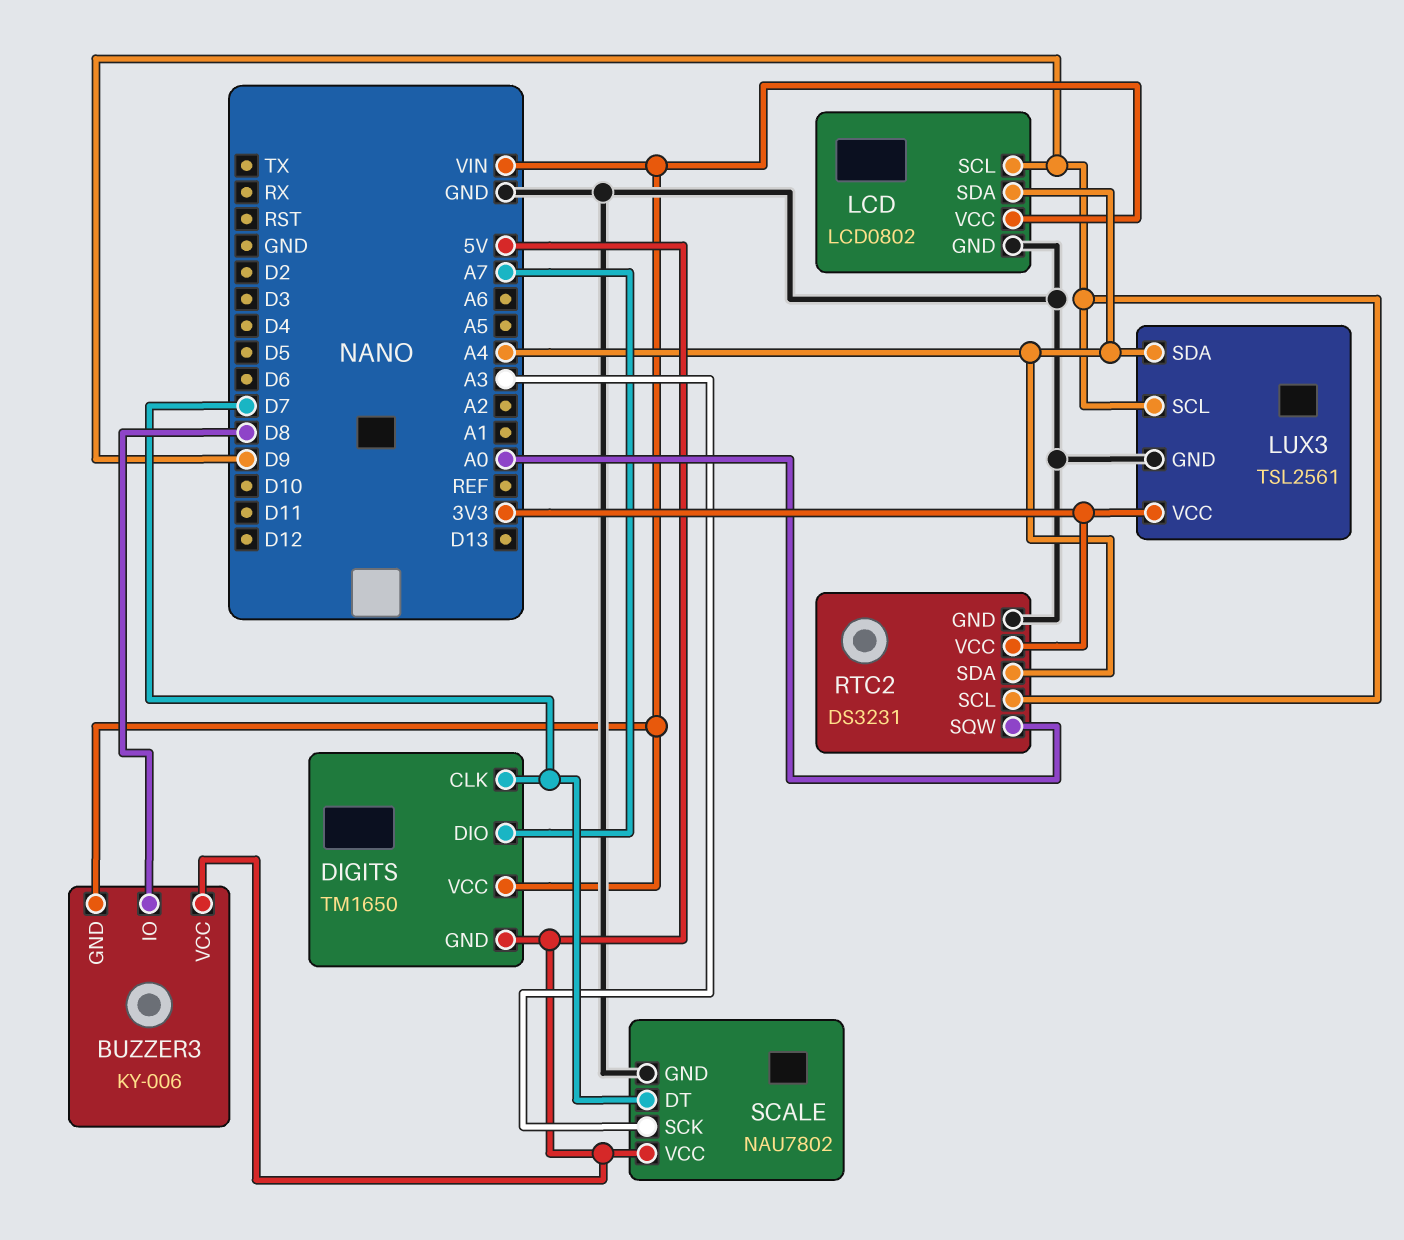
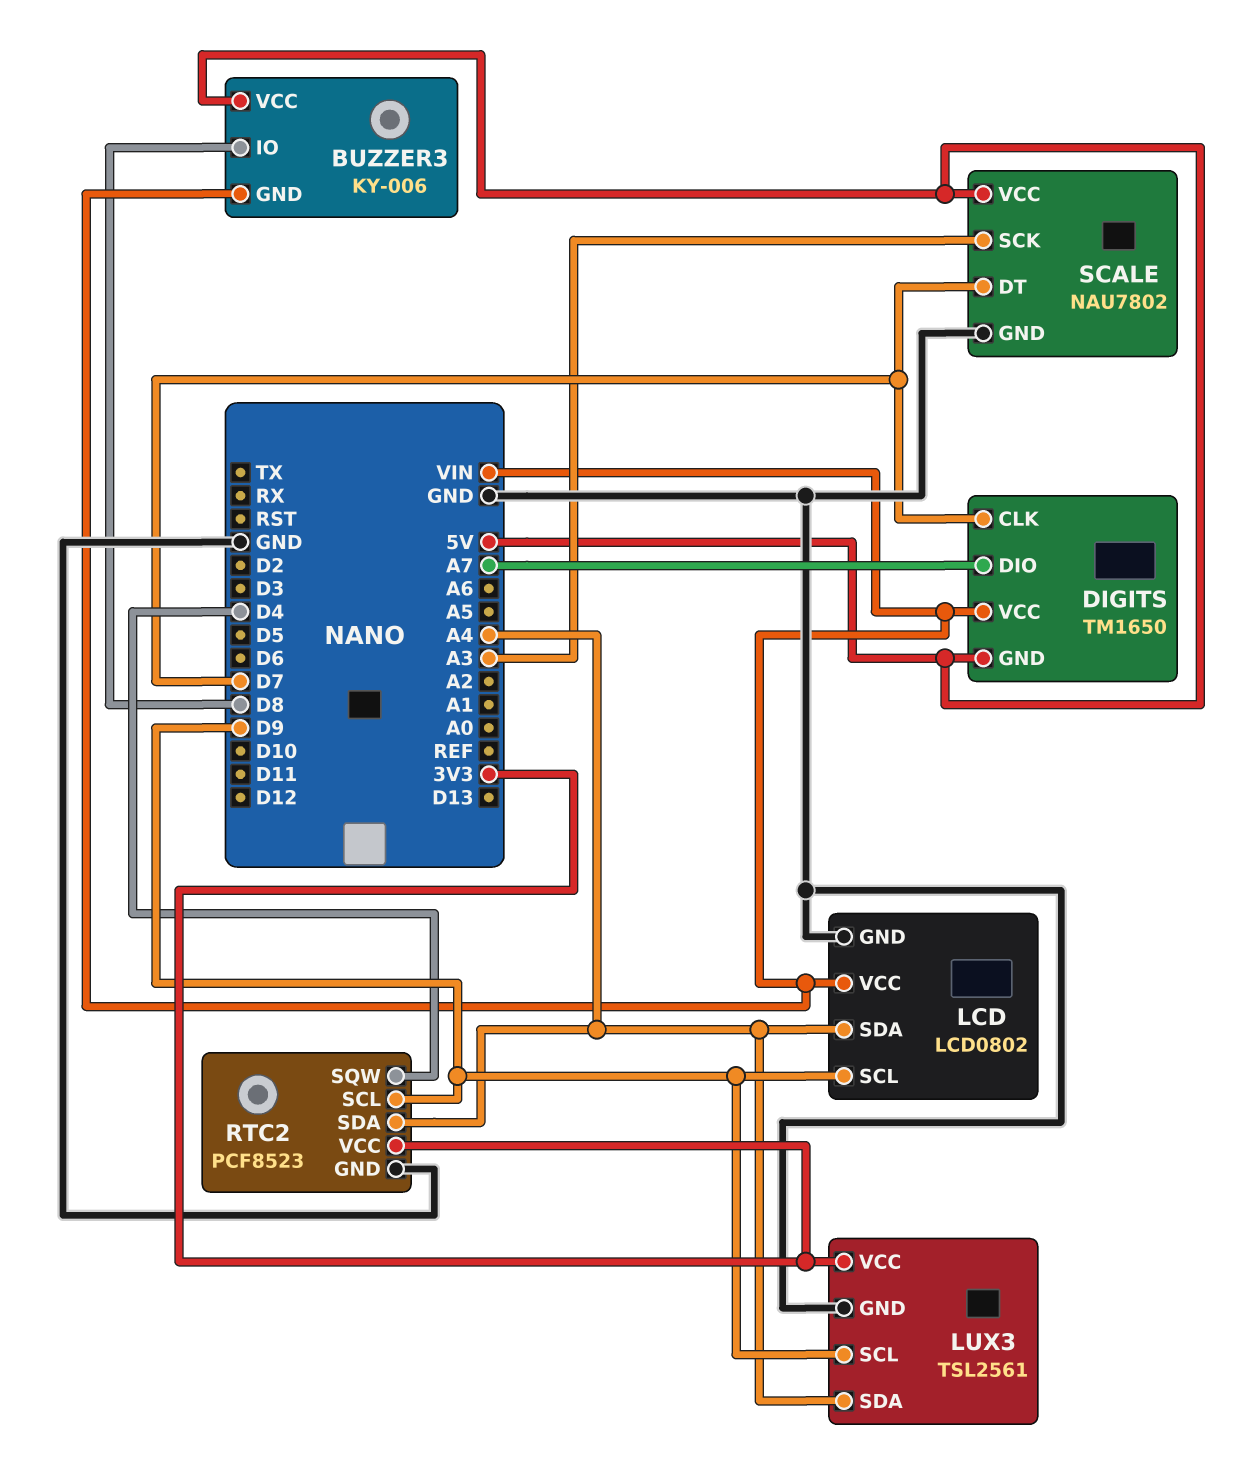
RTC2: DS3231 -> PCF8523
RTC2 pin SQW: A0 -> D4

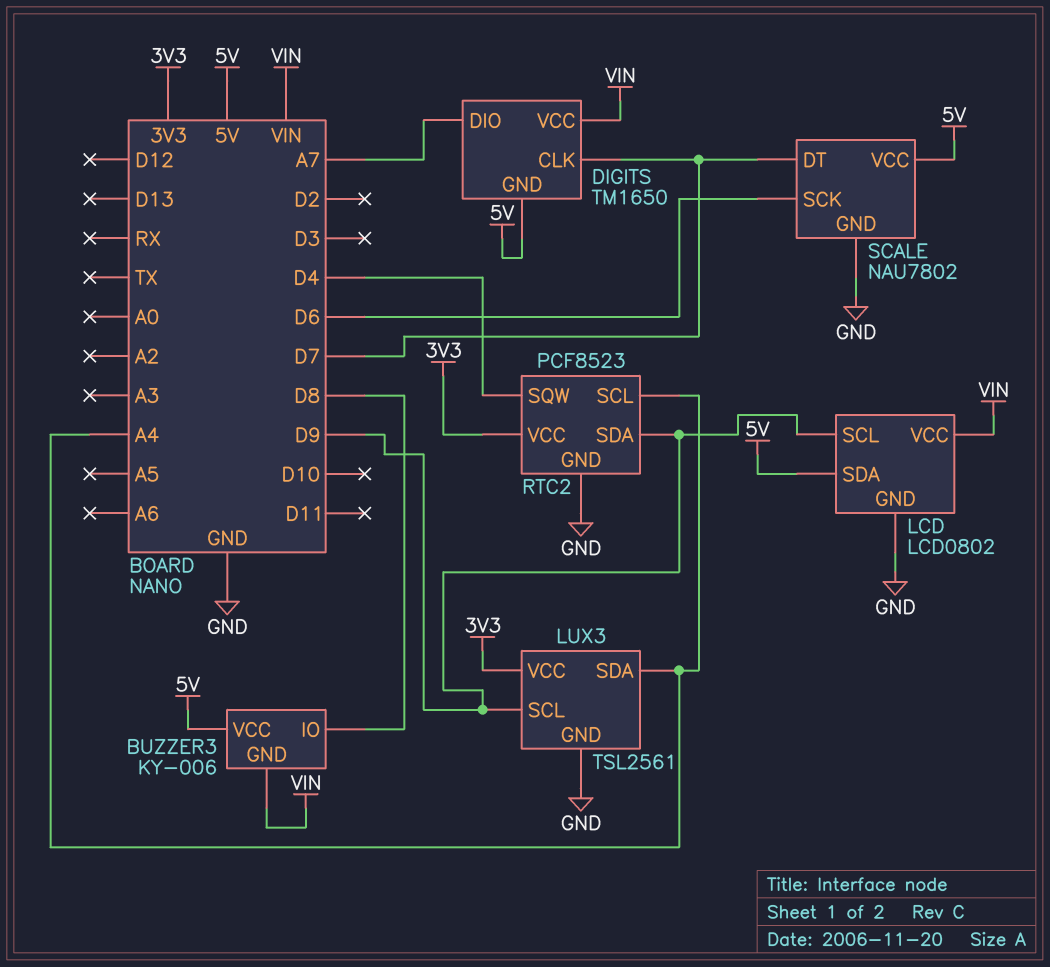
LCD pin SDA: A4 -> 5V
RTC2 pin SCL: D9 -> A4
RTC2 pin SDA: A4 -> D9
SCALE pin SCK: A3 -> D6

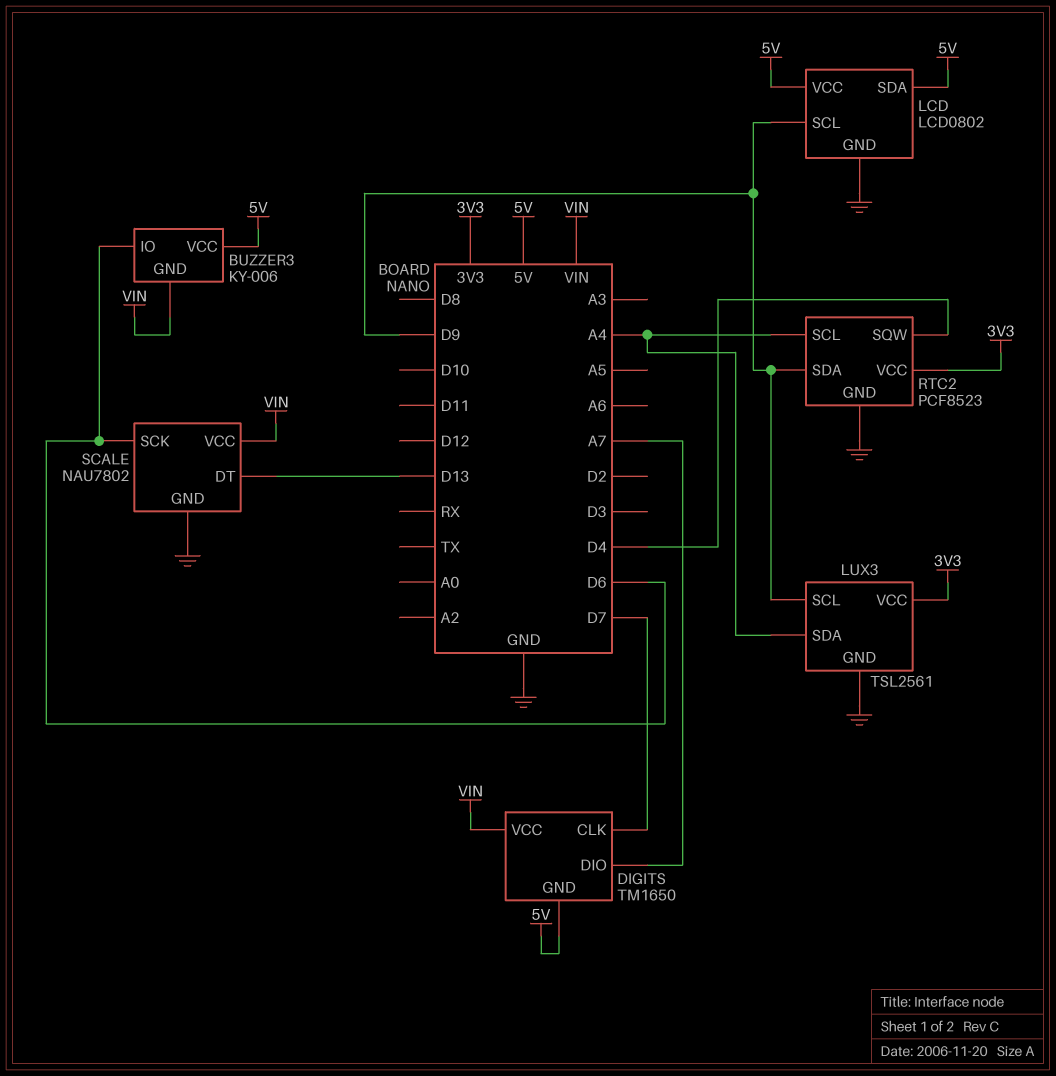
BUZZER3 pin IO: D8 -> D6
LCD pin VCC: VIN -> 5V
SCALE pin DT: D7 -> D13
SCALE pin VCC: 5V -> VIN

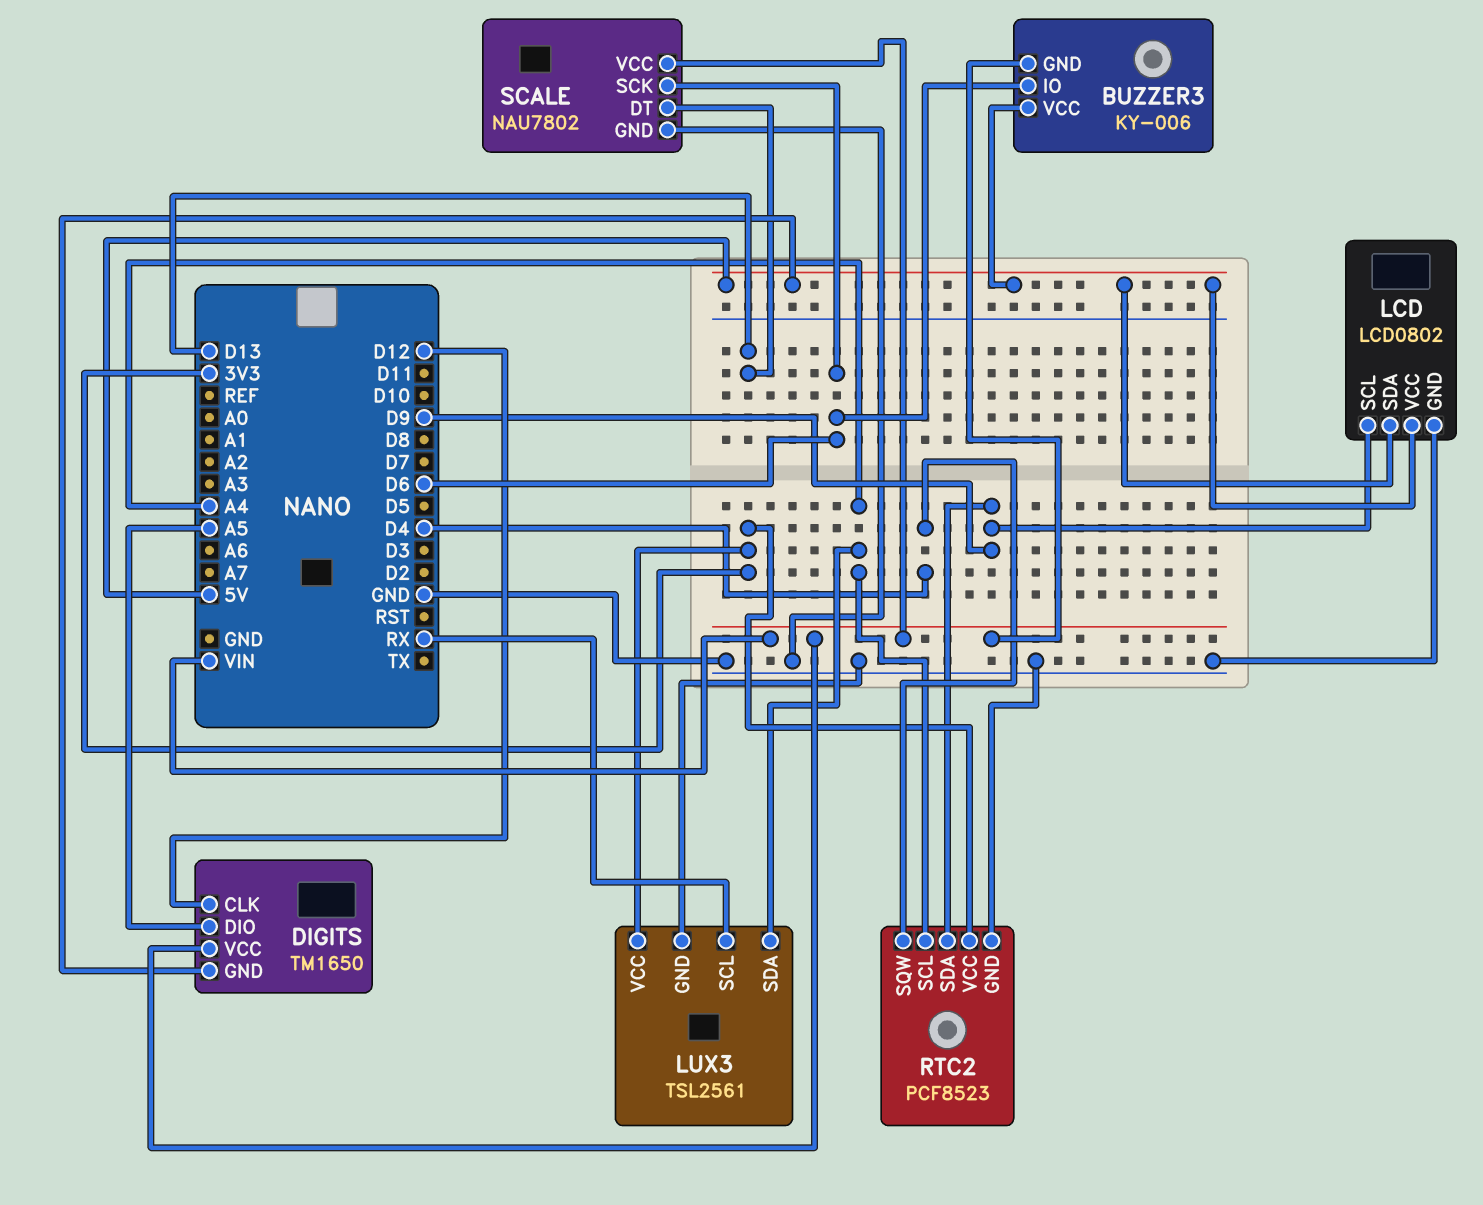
DIGITS pin CLK: D7 -> D12
DIGITS pin DIO: A7 -> A5
LUX3 pin SCL: D9 -> RX

